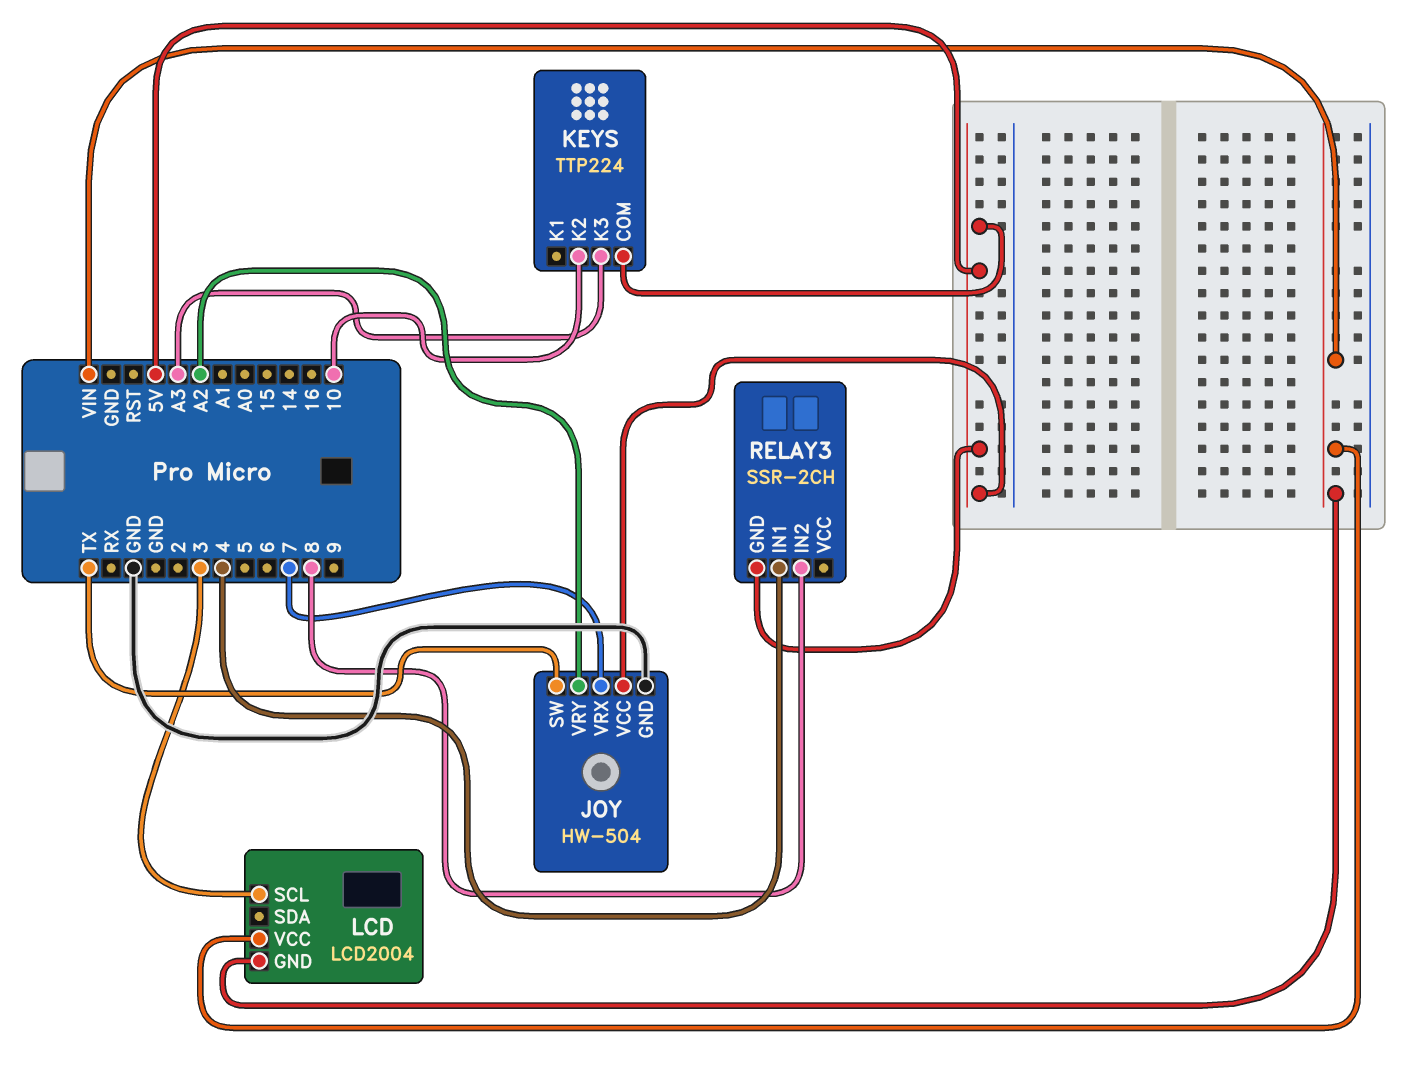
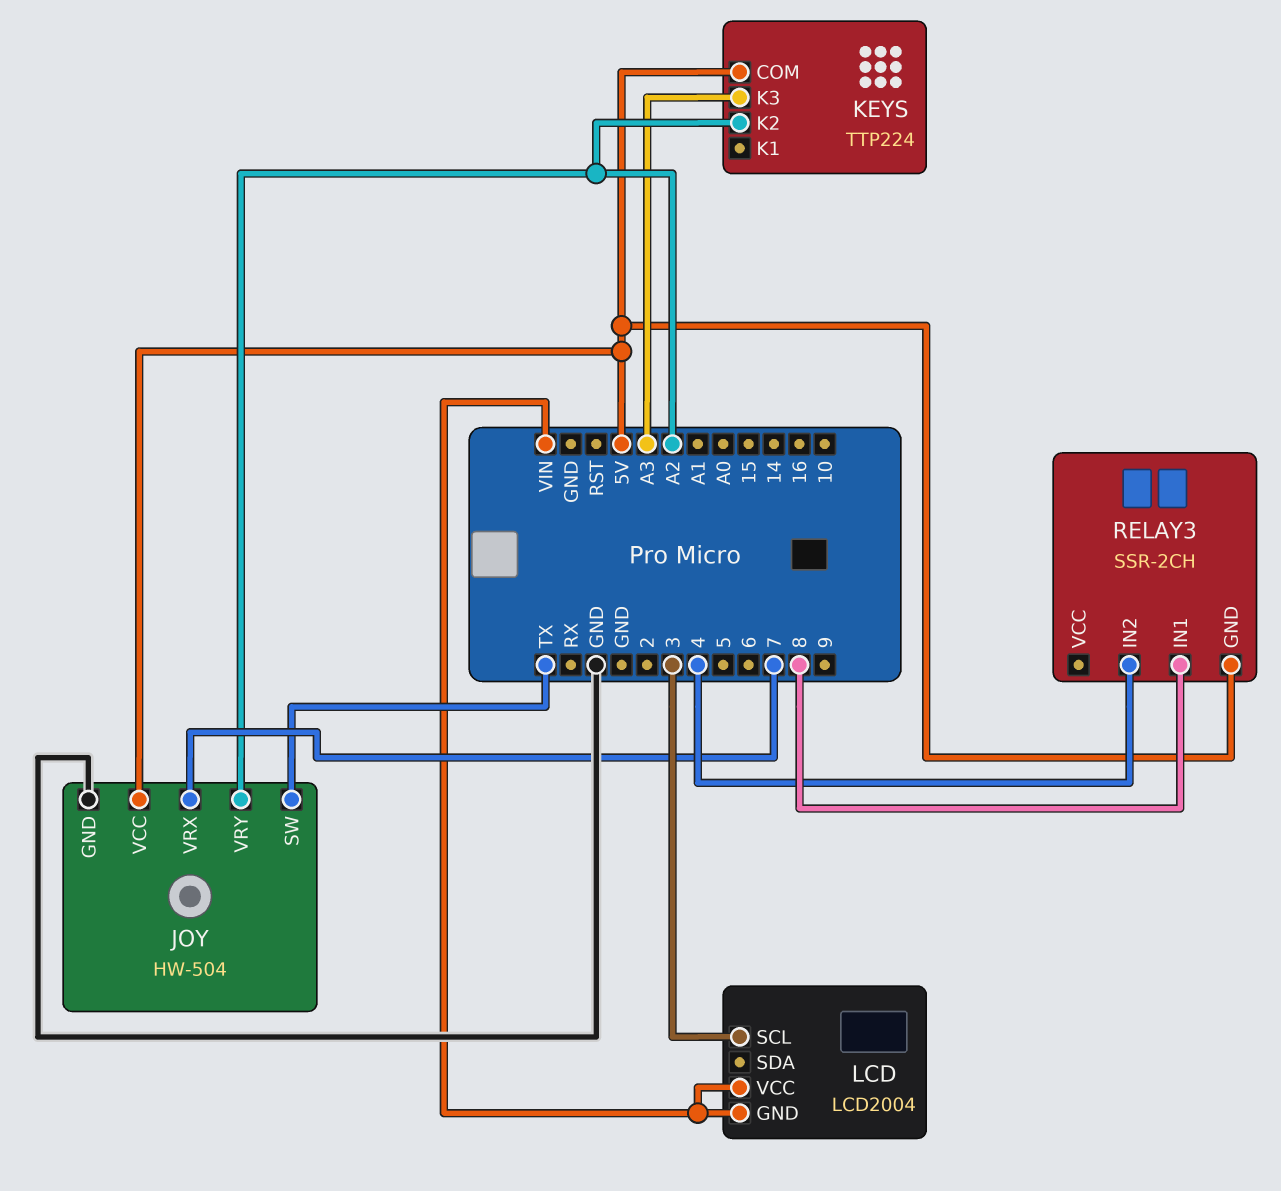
KEYS pin K2: 10 -> A2
RELAY3 pin IN1: 4 -> 8
RELAY3 pin IN2: 8 -> 4

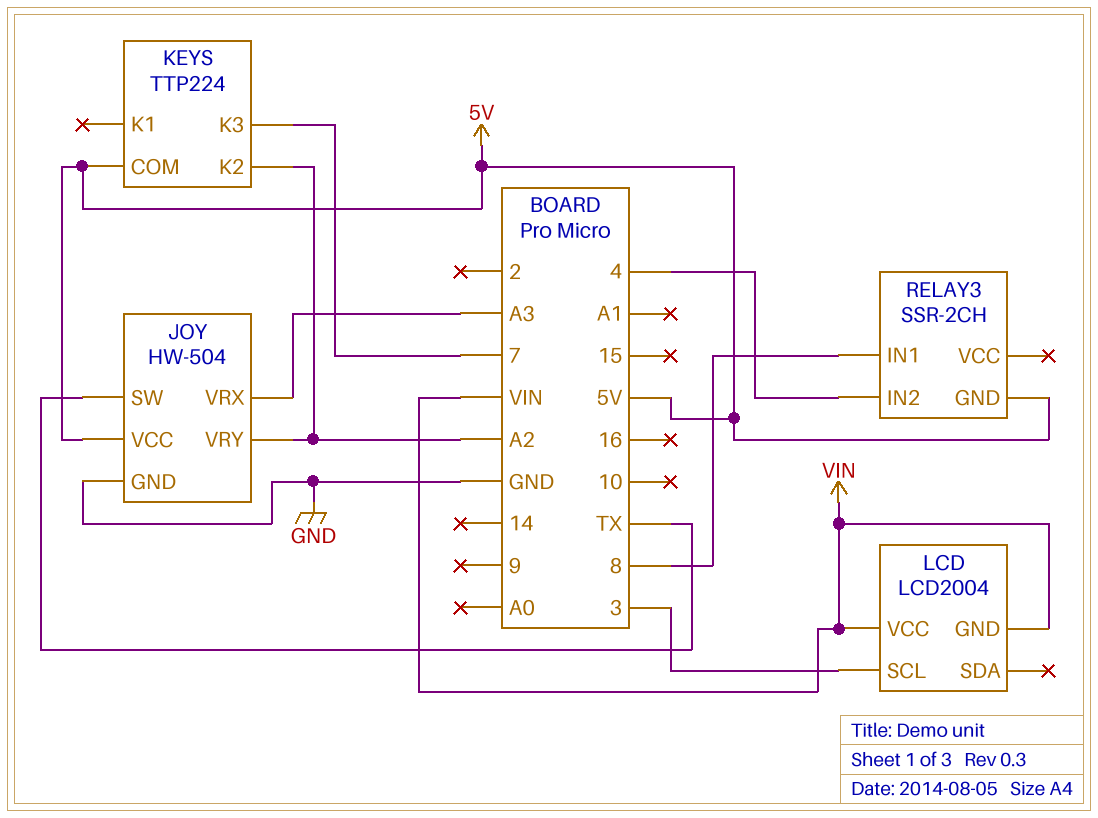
JOY pin VRX: 7 -> A3
KEYS pin K3: A3 -> 7

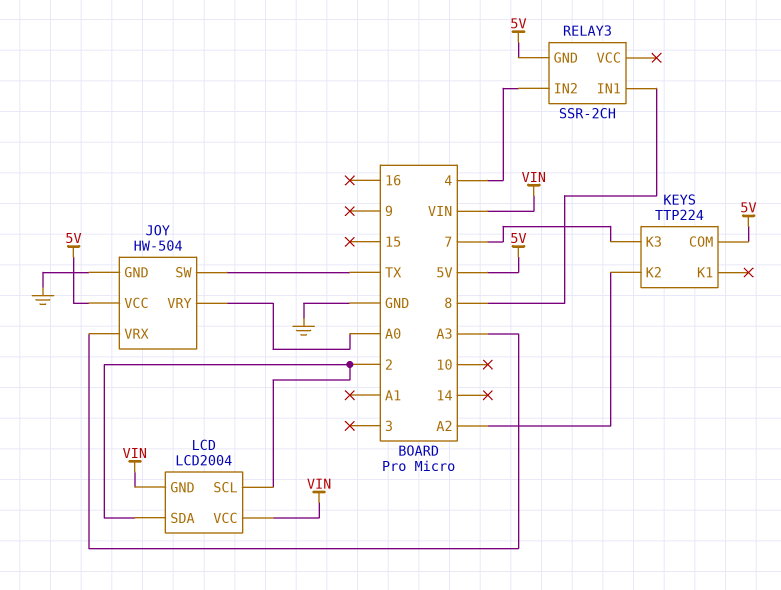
JOY pin VRY: A2 -> A0
LCD pin SCL: 3 -> 2
LCD pin SDA: none -> 2

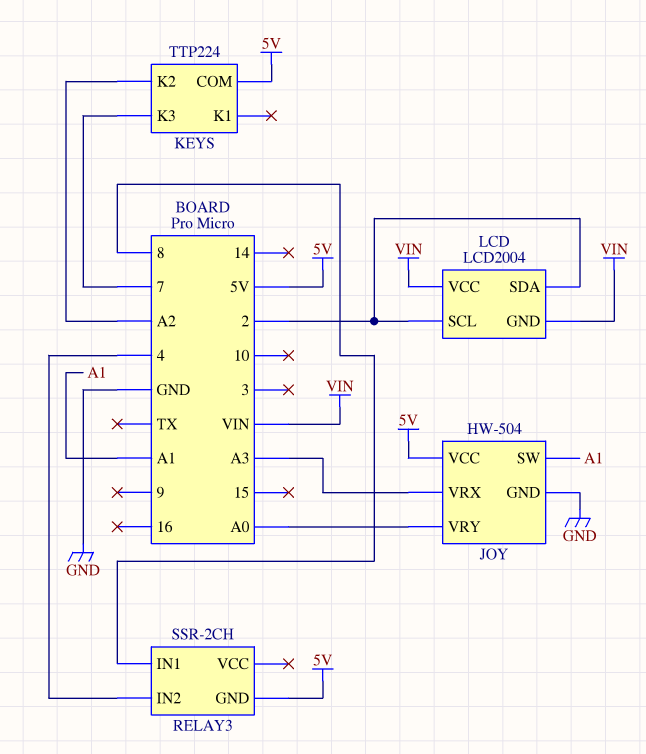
JOY pin SW: TX -> A1

